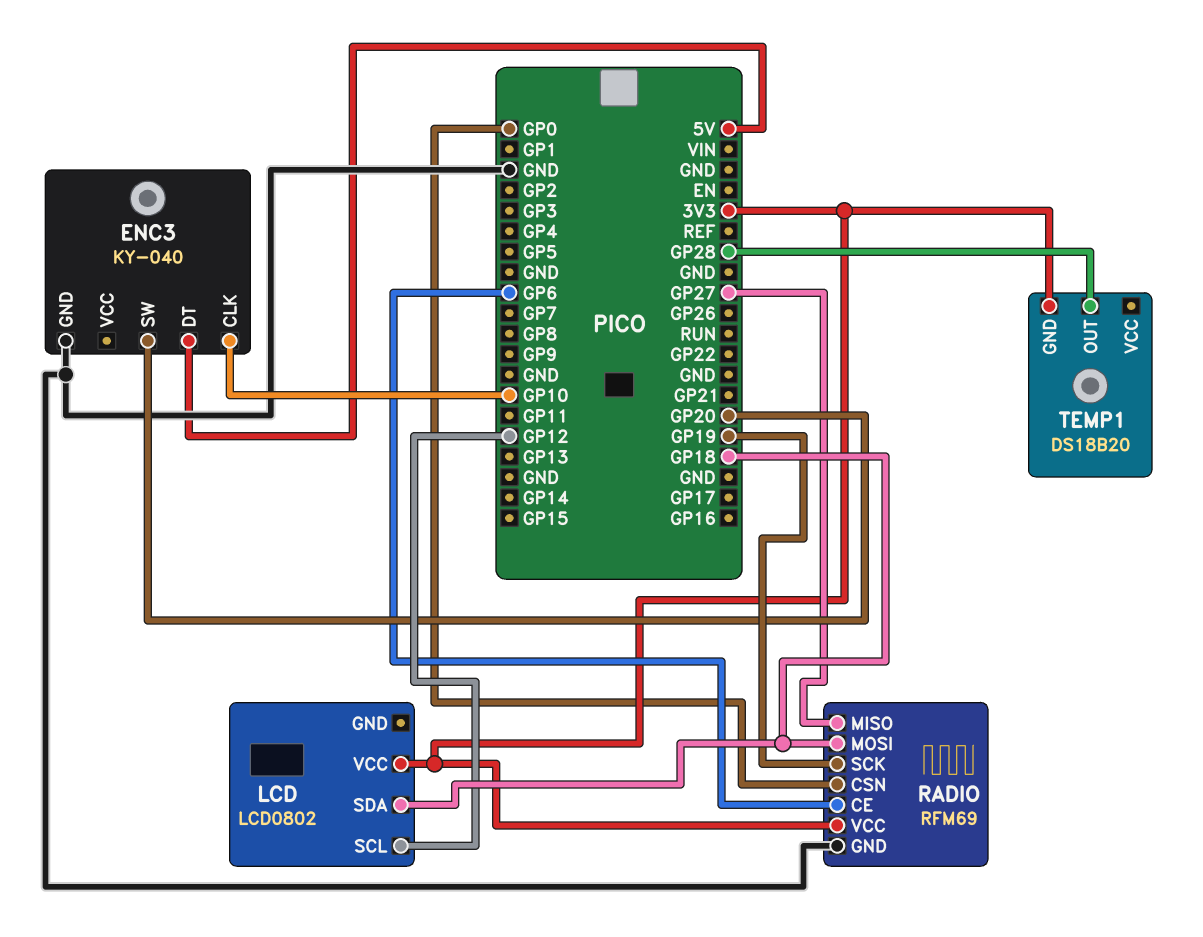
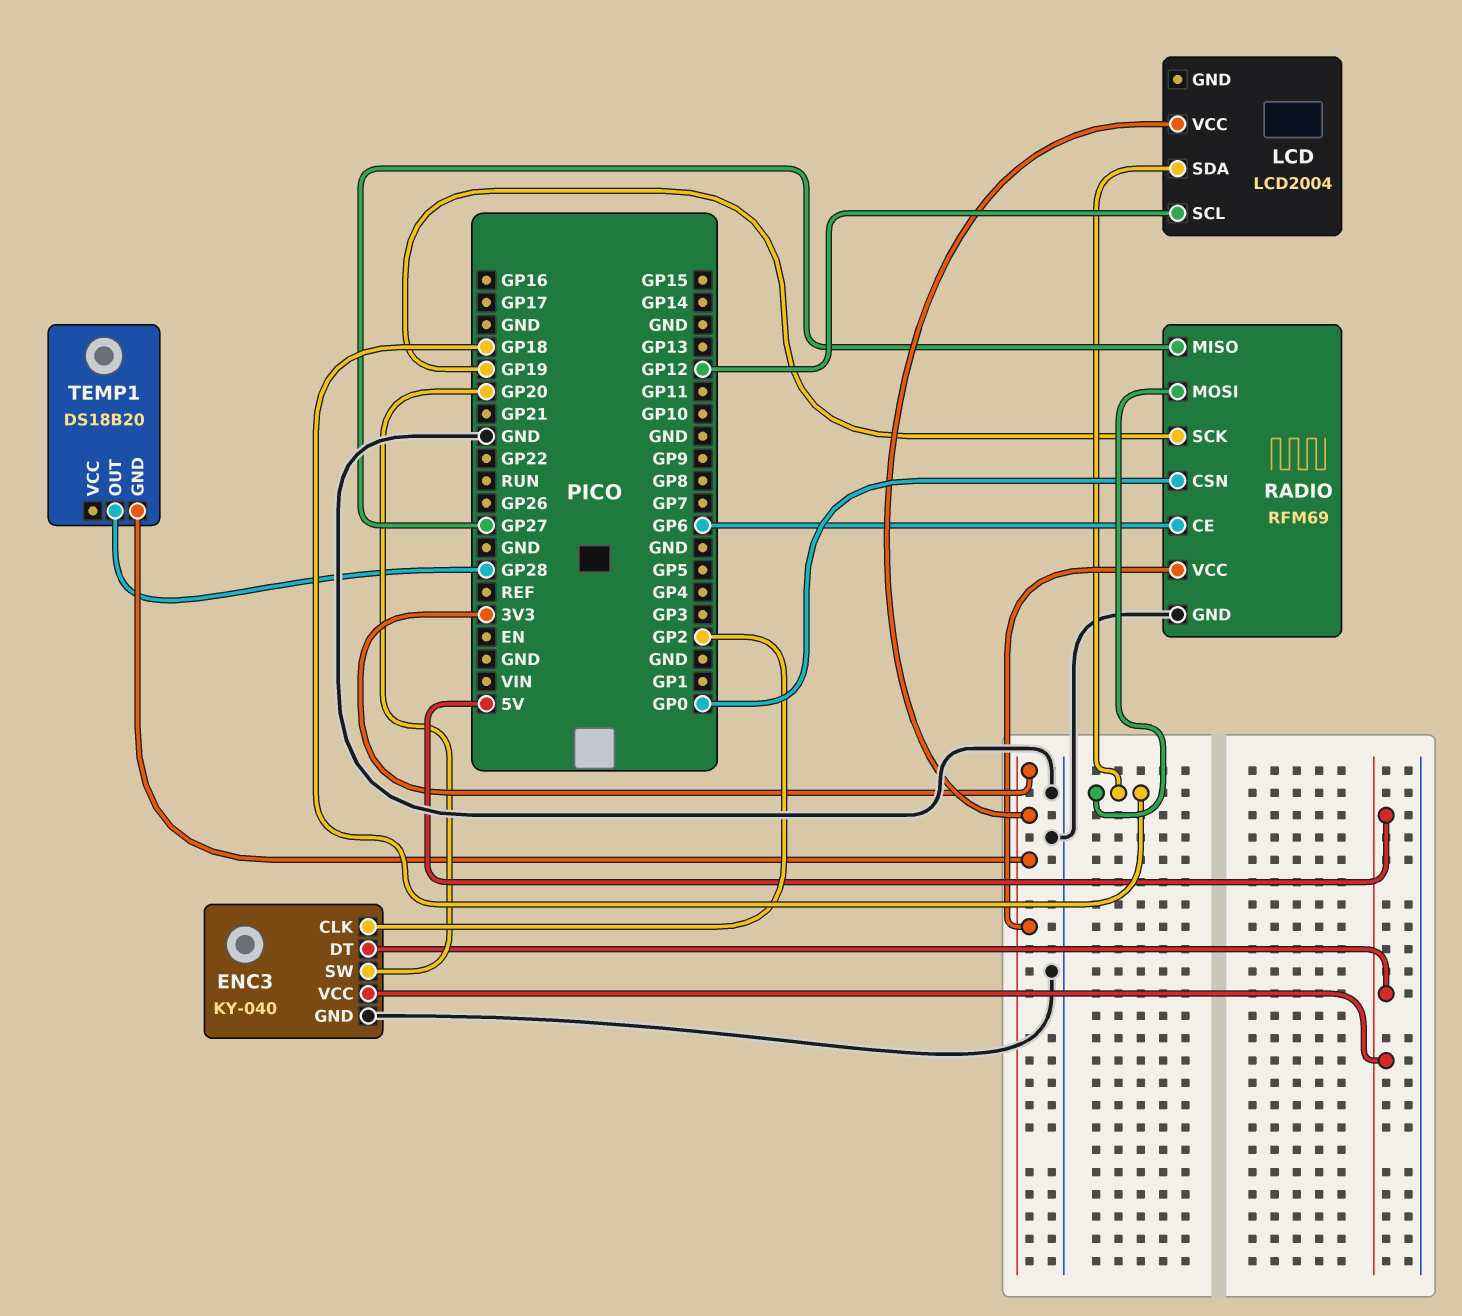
ENC3 pin CLK: GP10 -> GP2
ENC3 pin VCC: none -> 5V
LCD: LCD0802 -> LCD2004

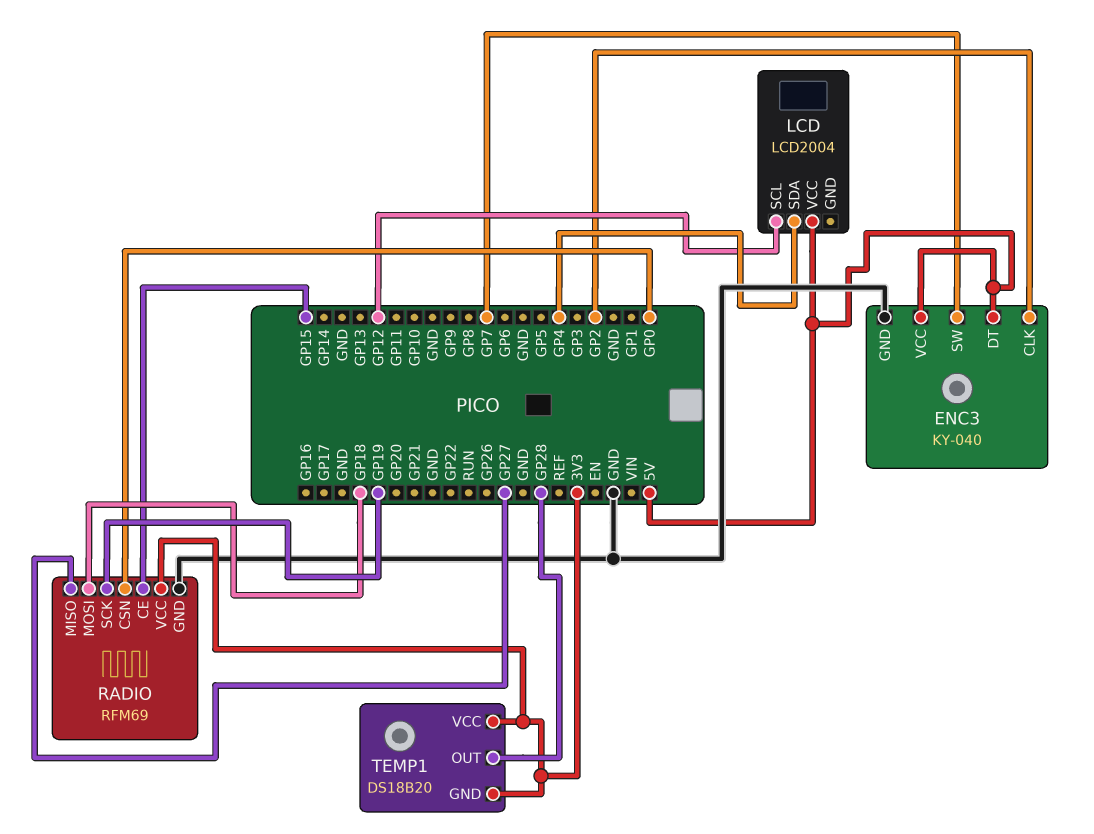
ENC3 pin SW: GP20 -> GP7
LCD pin SDA: GP18 -> GP4
LCD pin VCC: 3V3 -> 5V
RADIO pin CE: GP6 -> GP15
TEMP1 pin VCC: none -> 3V3

